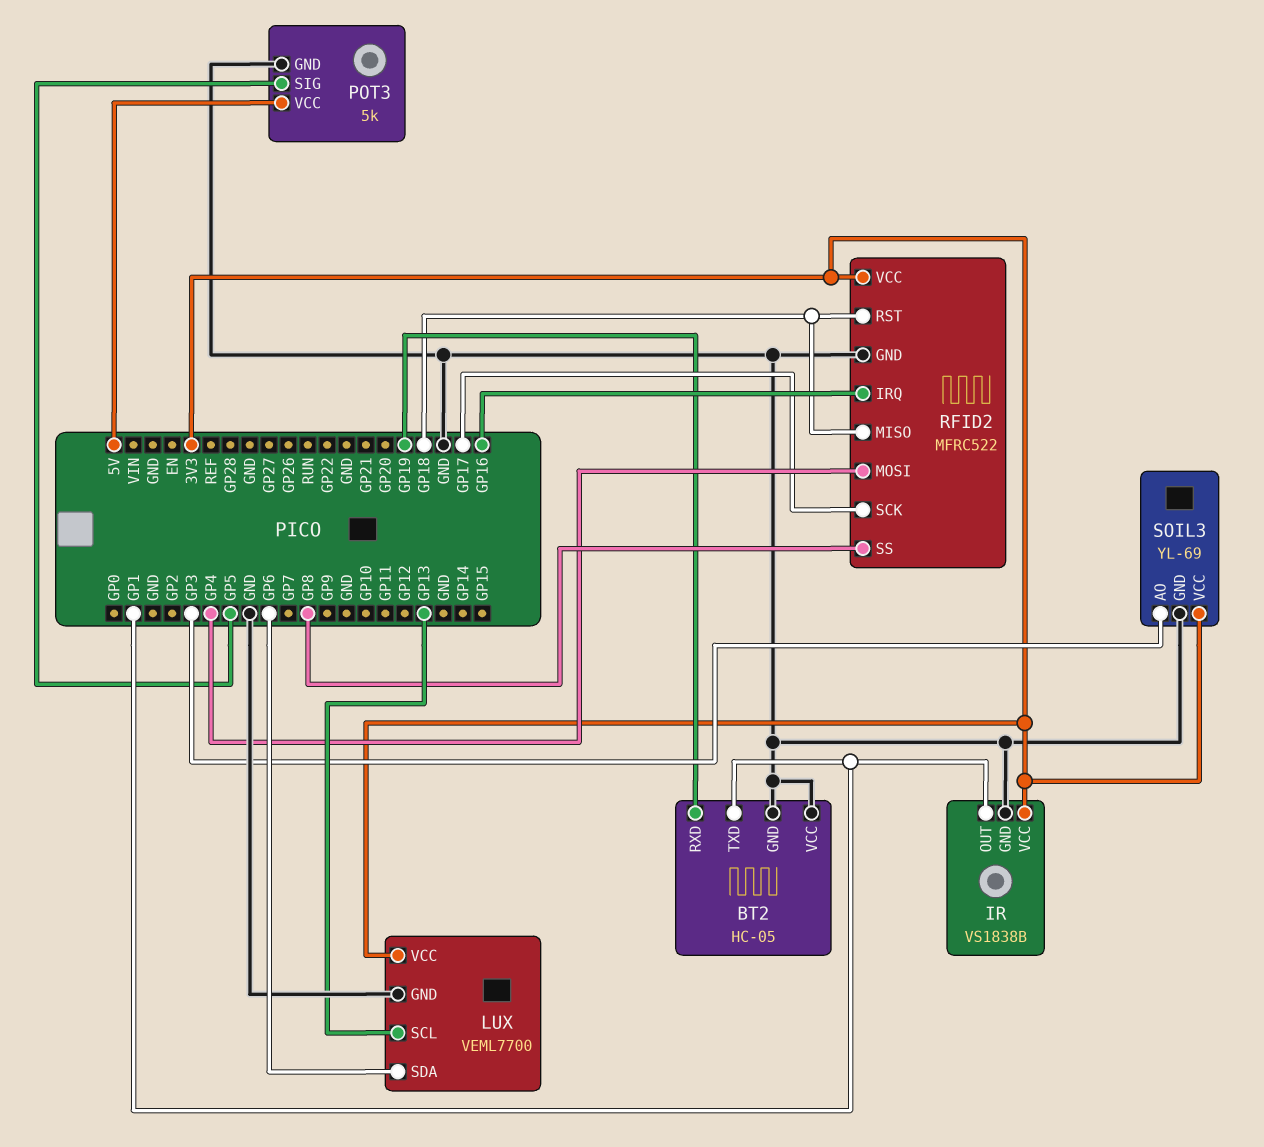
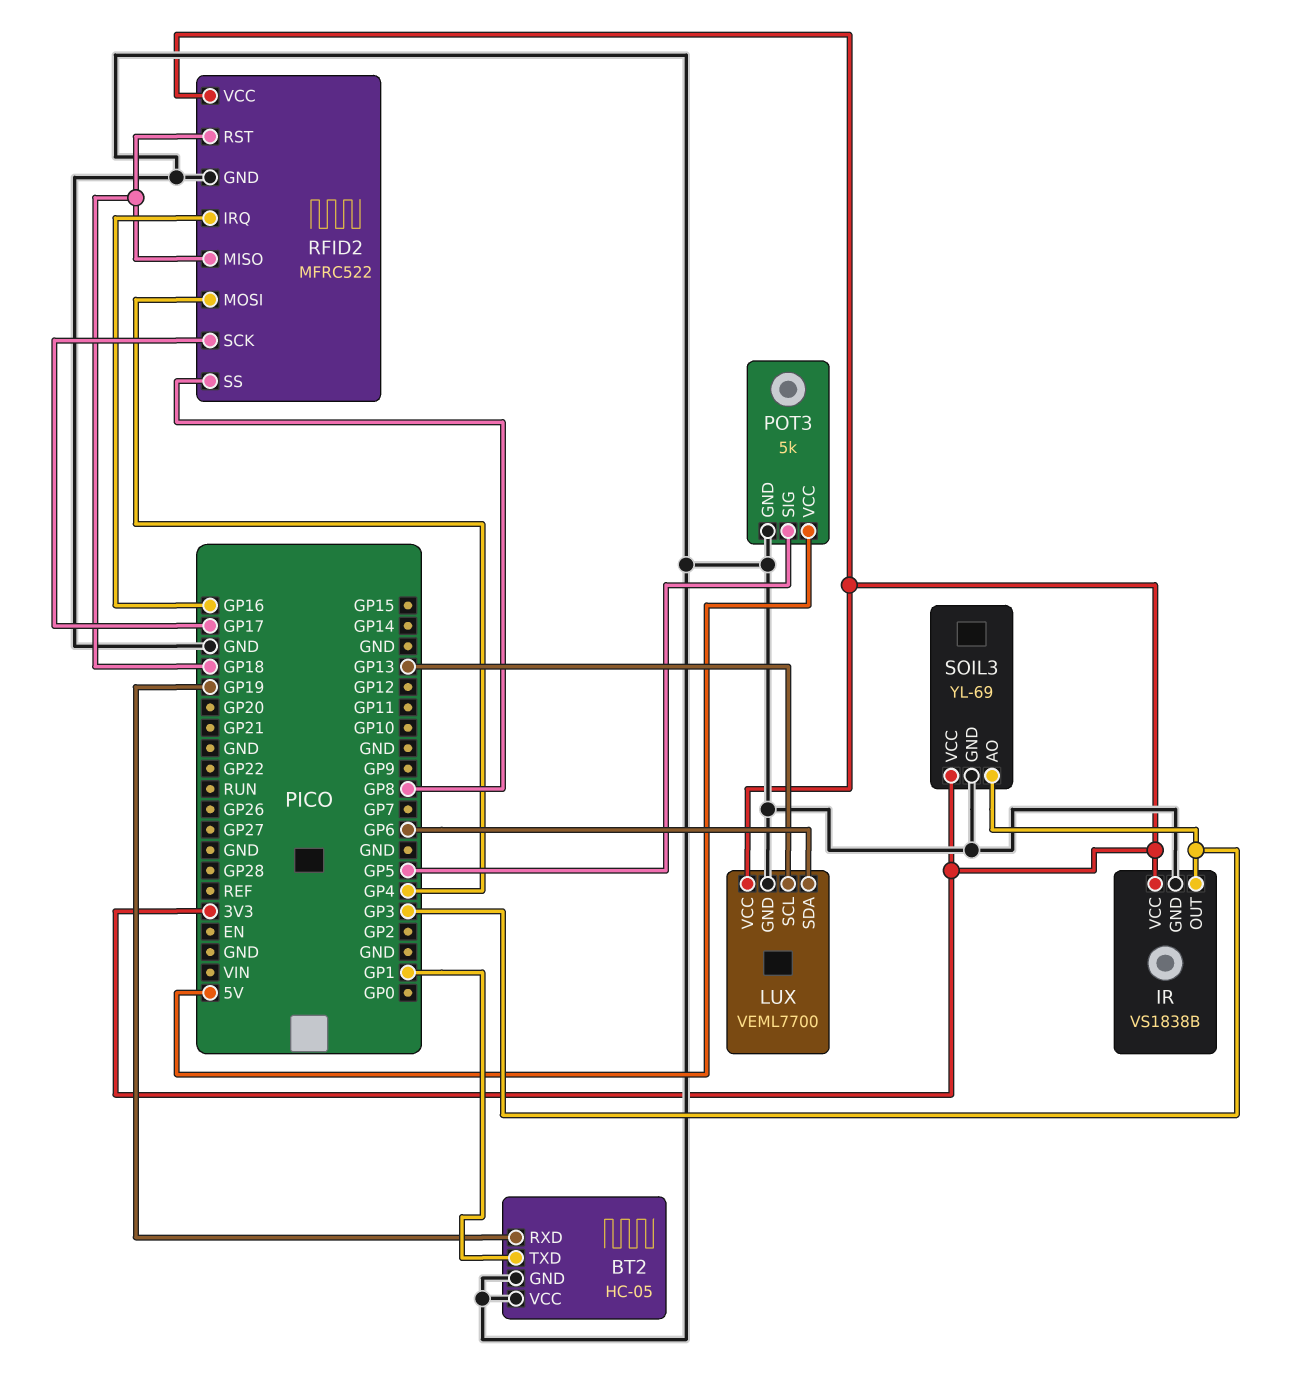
IR pin OUT: GP1 -> GP3

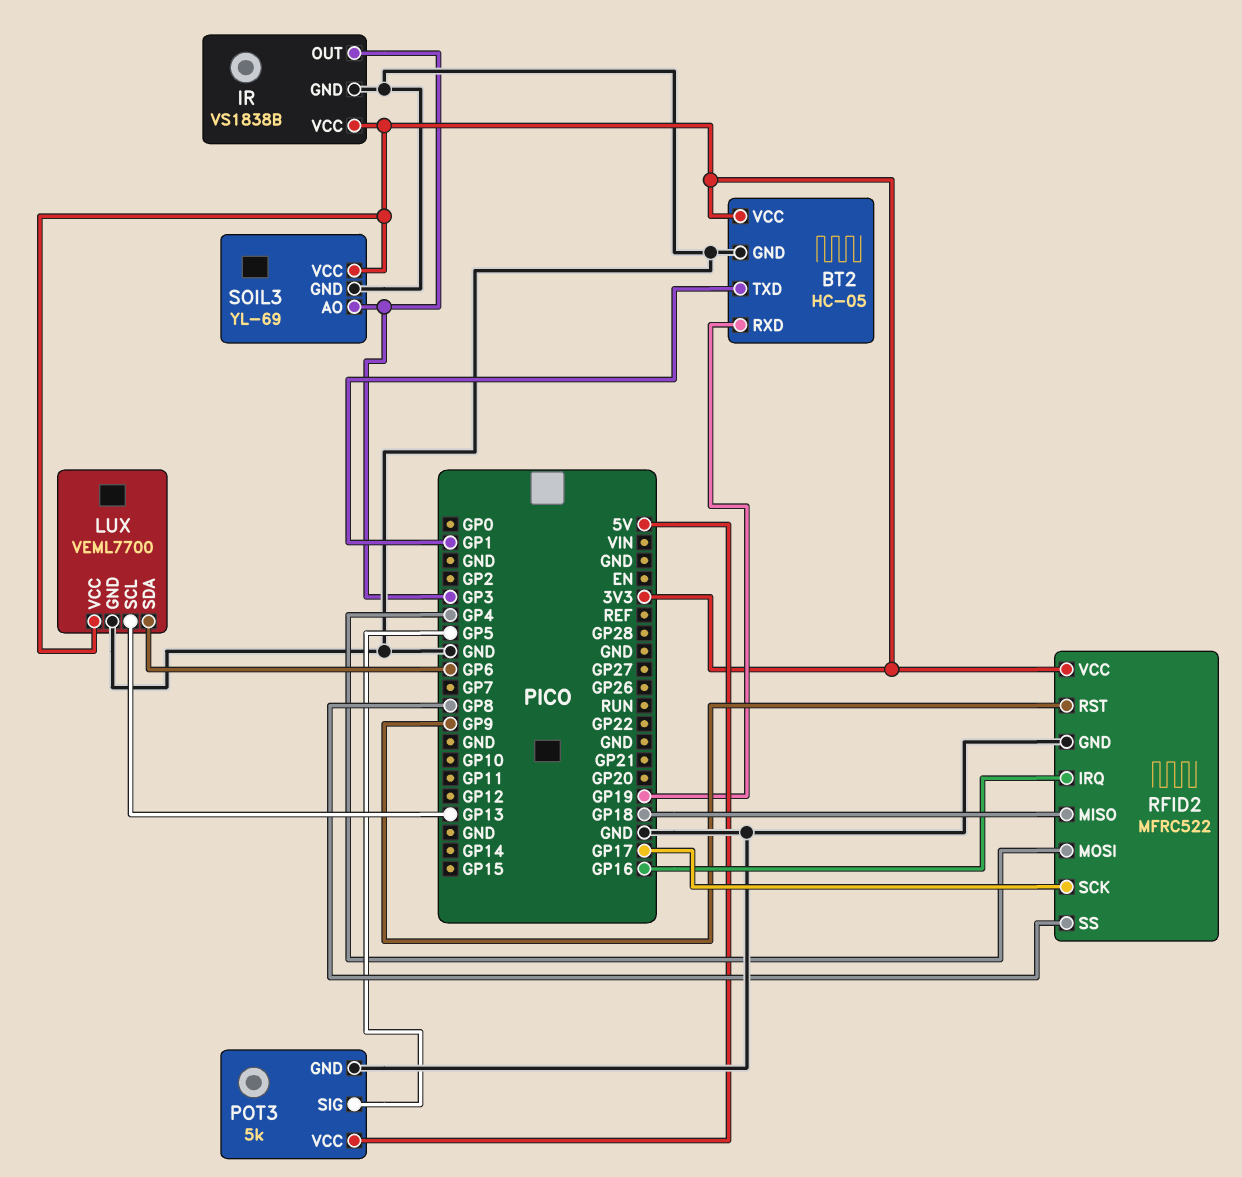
BT2 pin VCC: GND -> 3V3
RFID2 pin RST: GP18 -> GP9

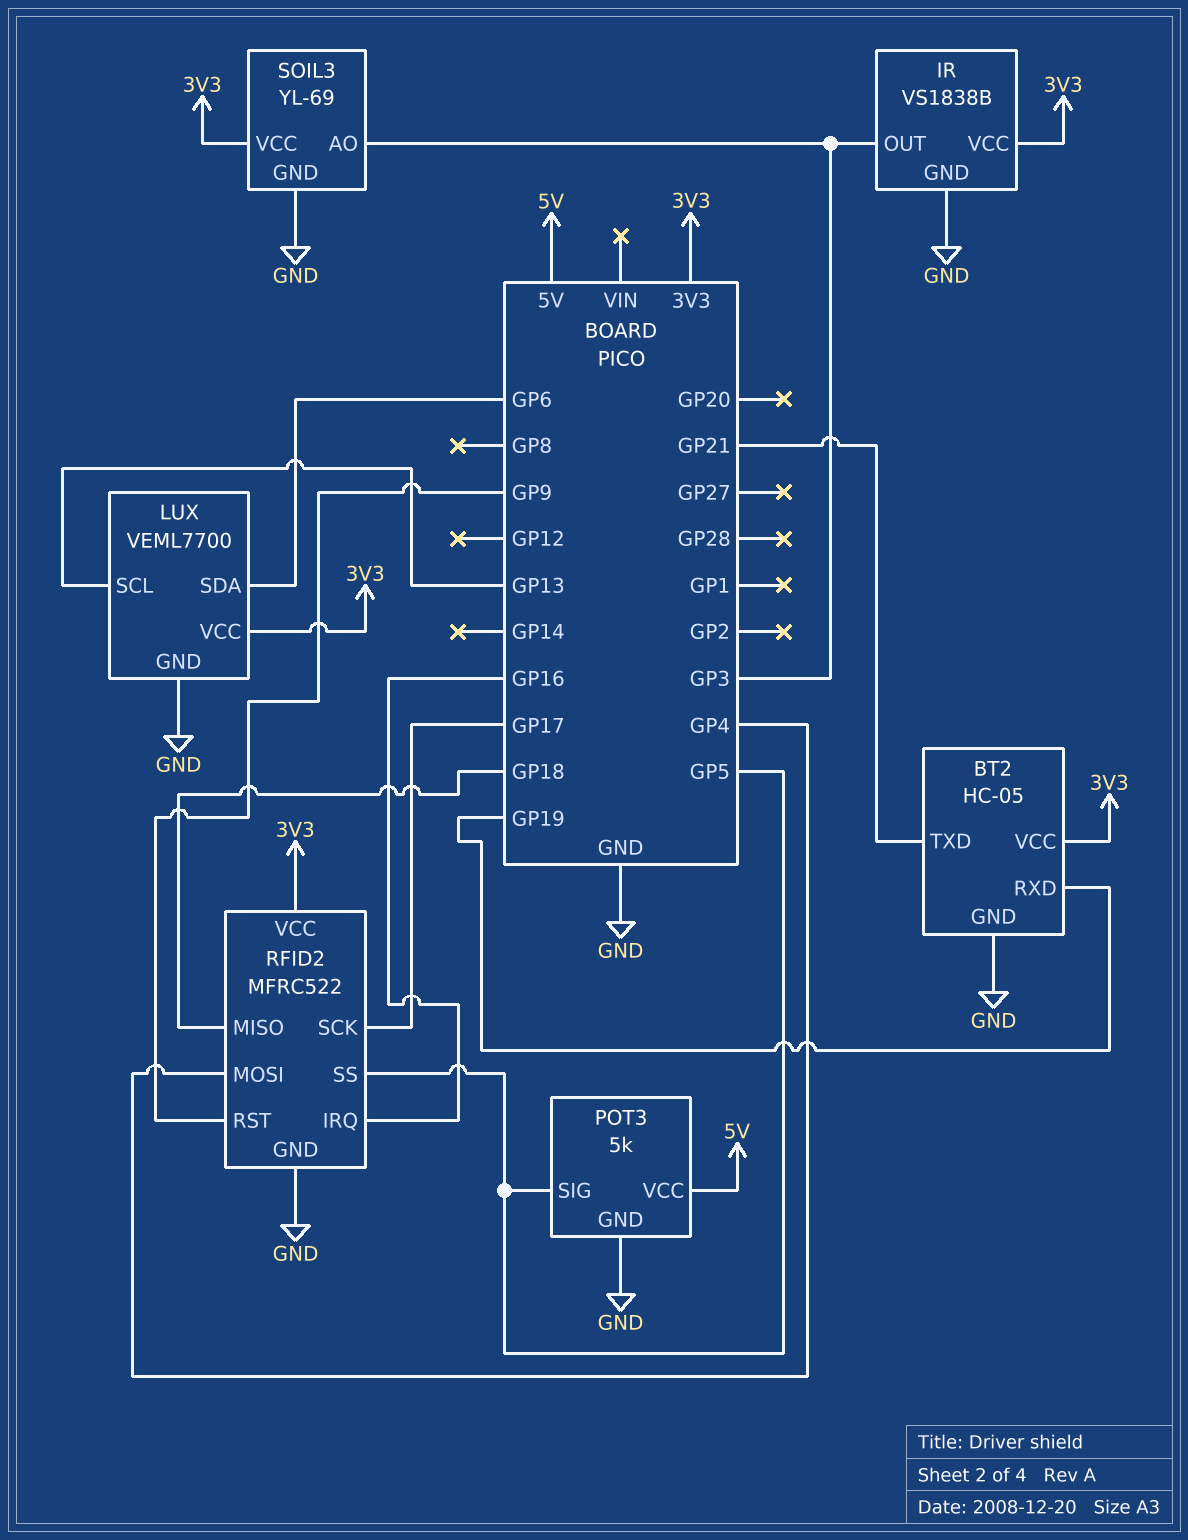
BT2 pin TXD: GP1 -> GP21
RFID2 pin SS: GP8 -> GP5

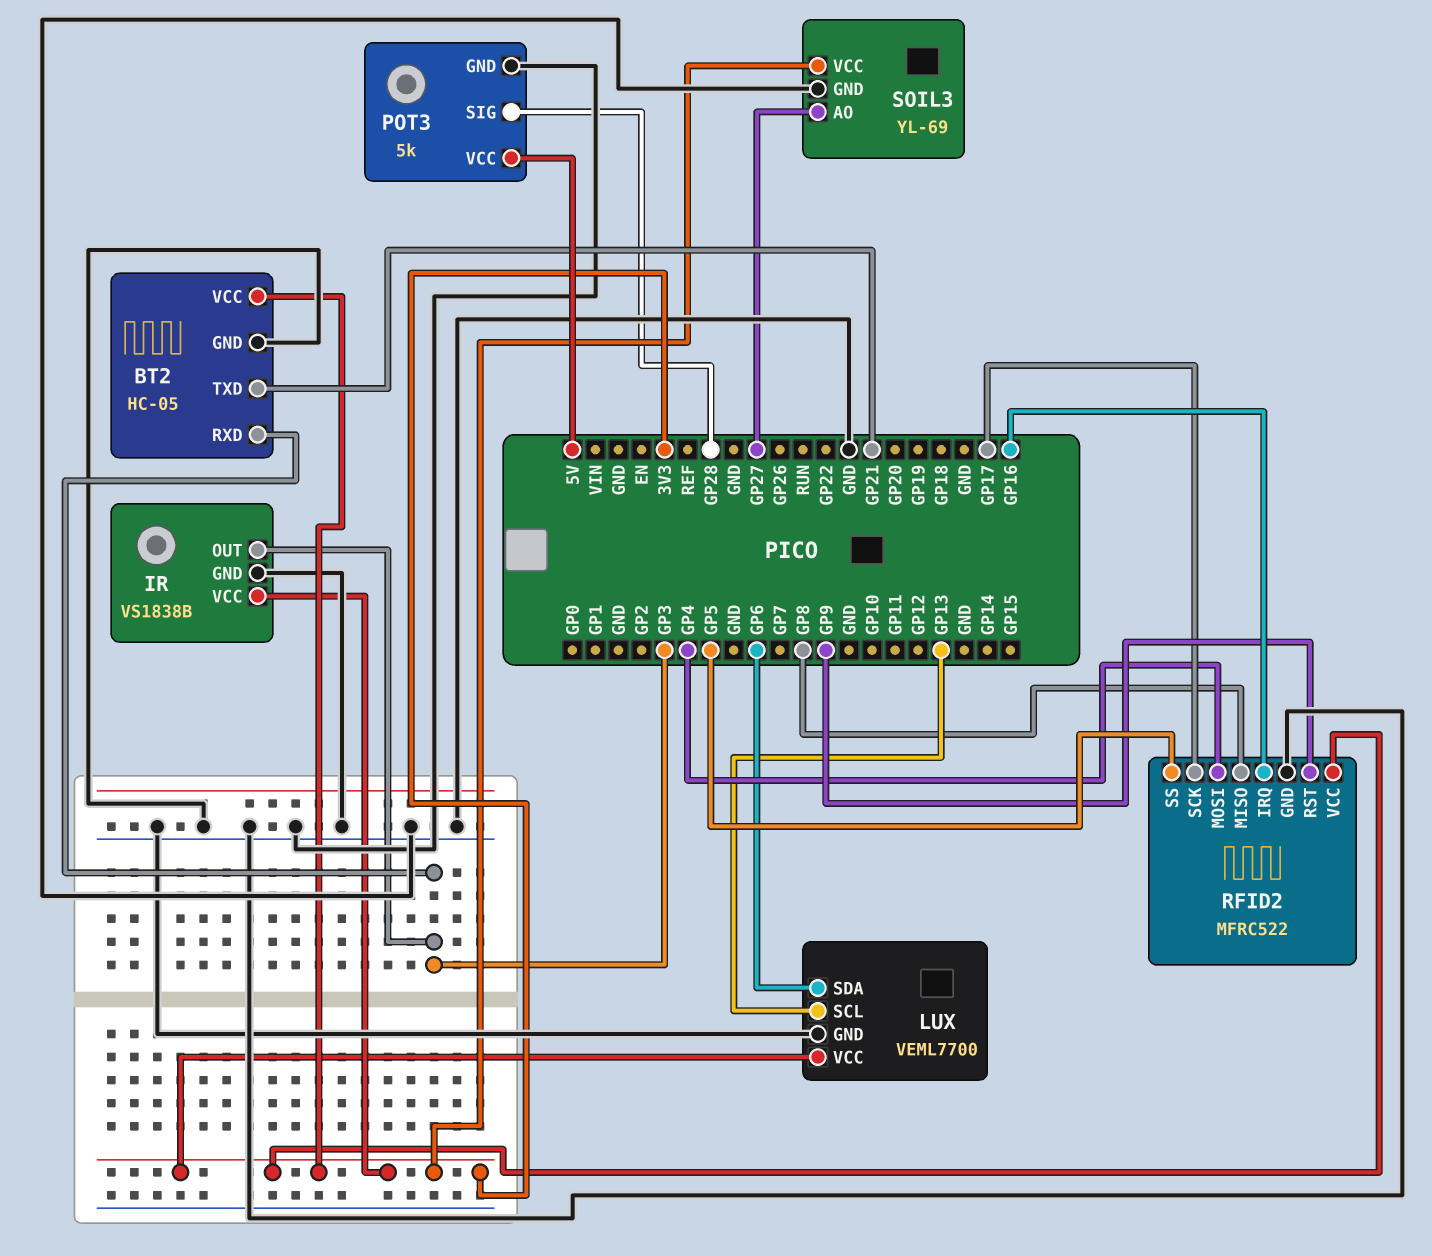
BT2 pin RXD: GP19 -> GP3
POT3 pin SIG: GP5 -> GP28
RFID2 pin MISO: GP18 -> GP8
SOIL3 pin AO: GP3 -> GP27

